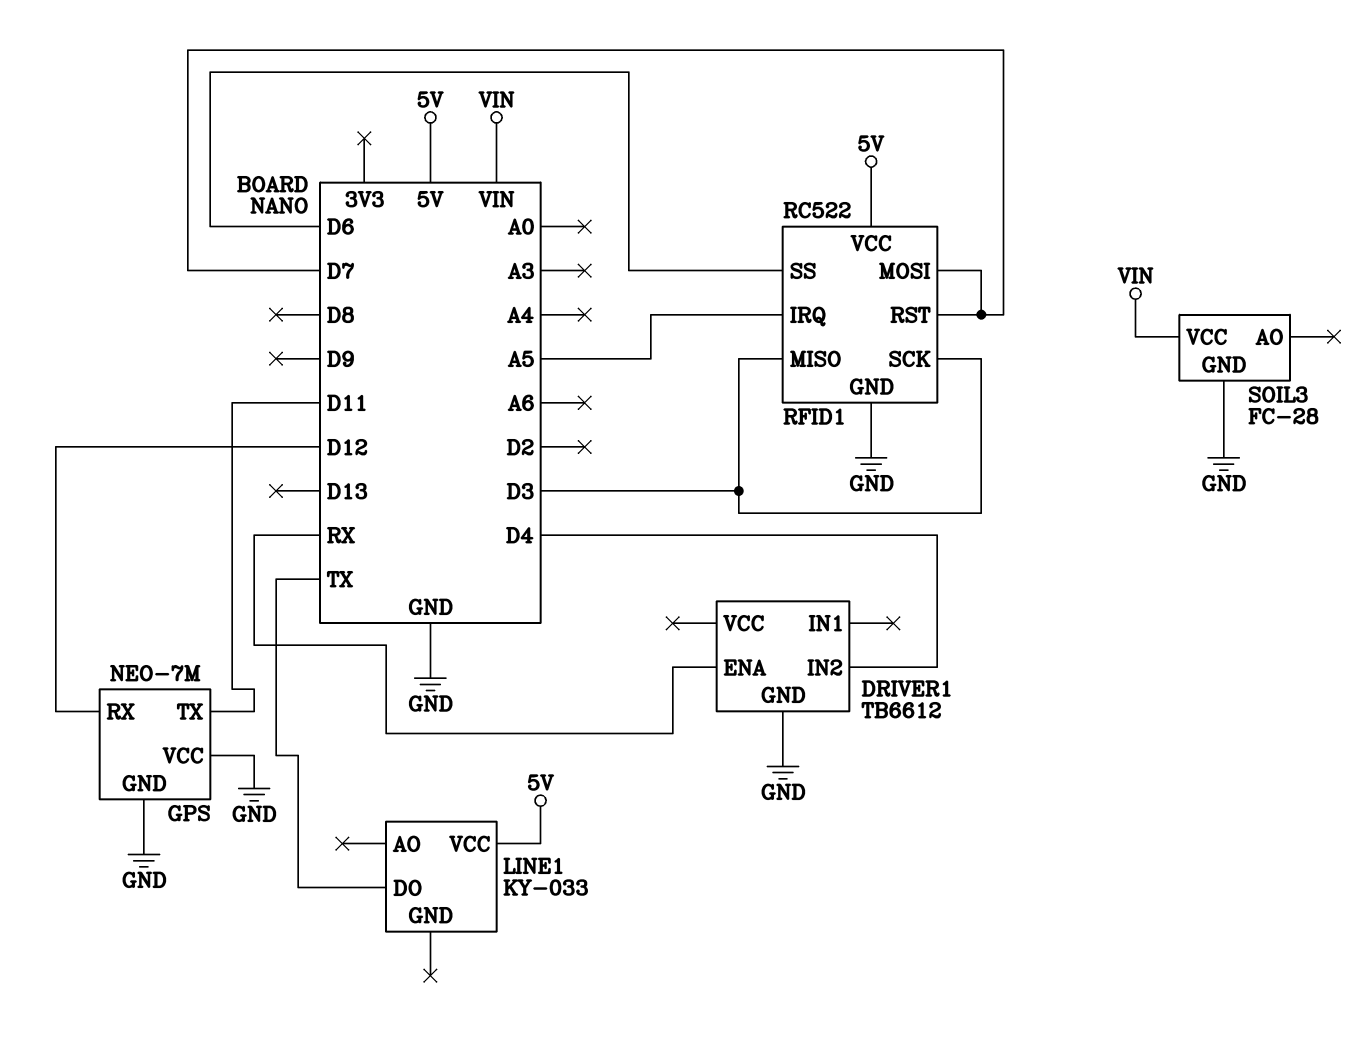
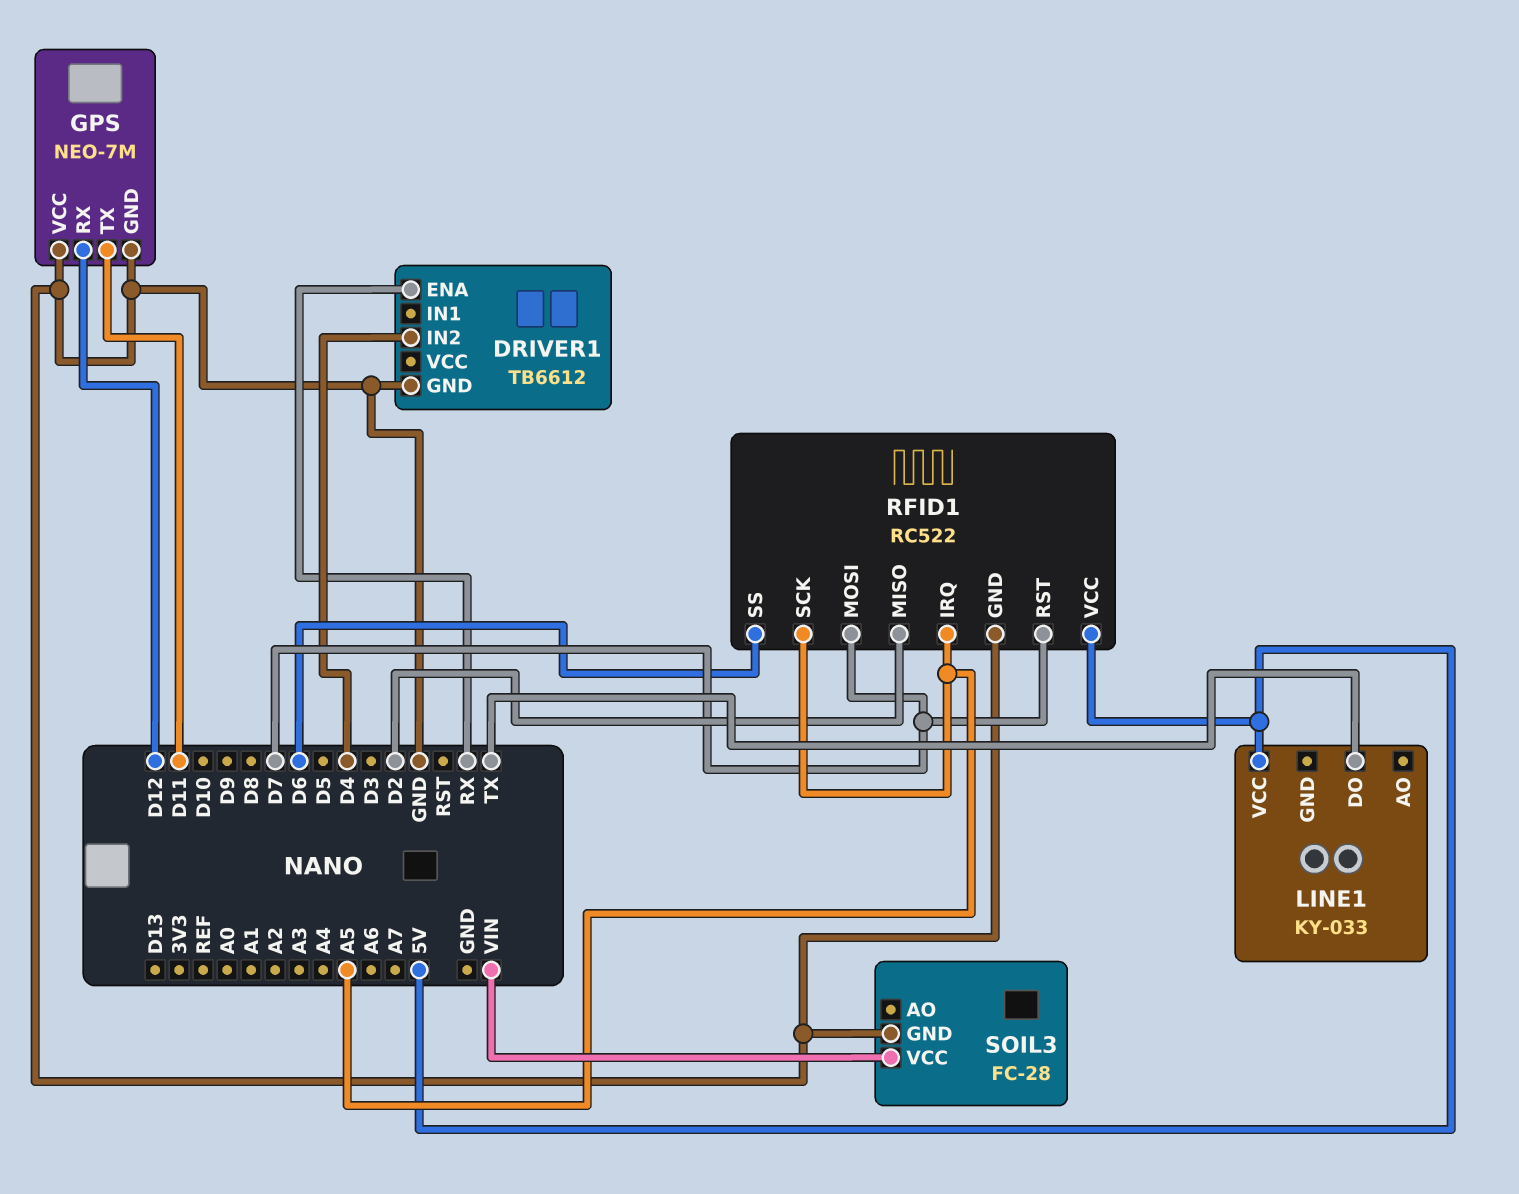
RFID1 pin MISO: D3 -> D2
RFID1 pin SCK: D3 -> A5

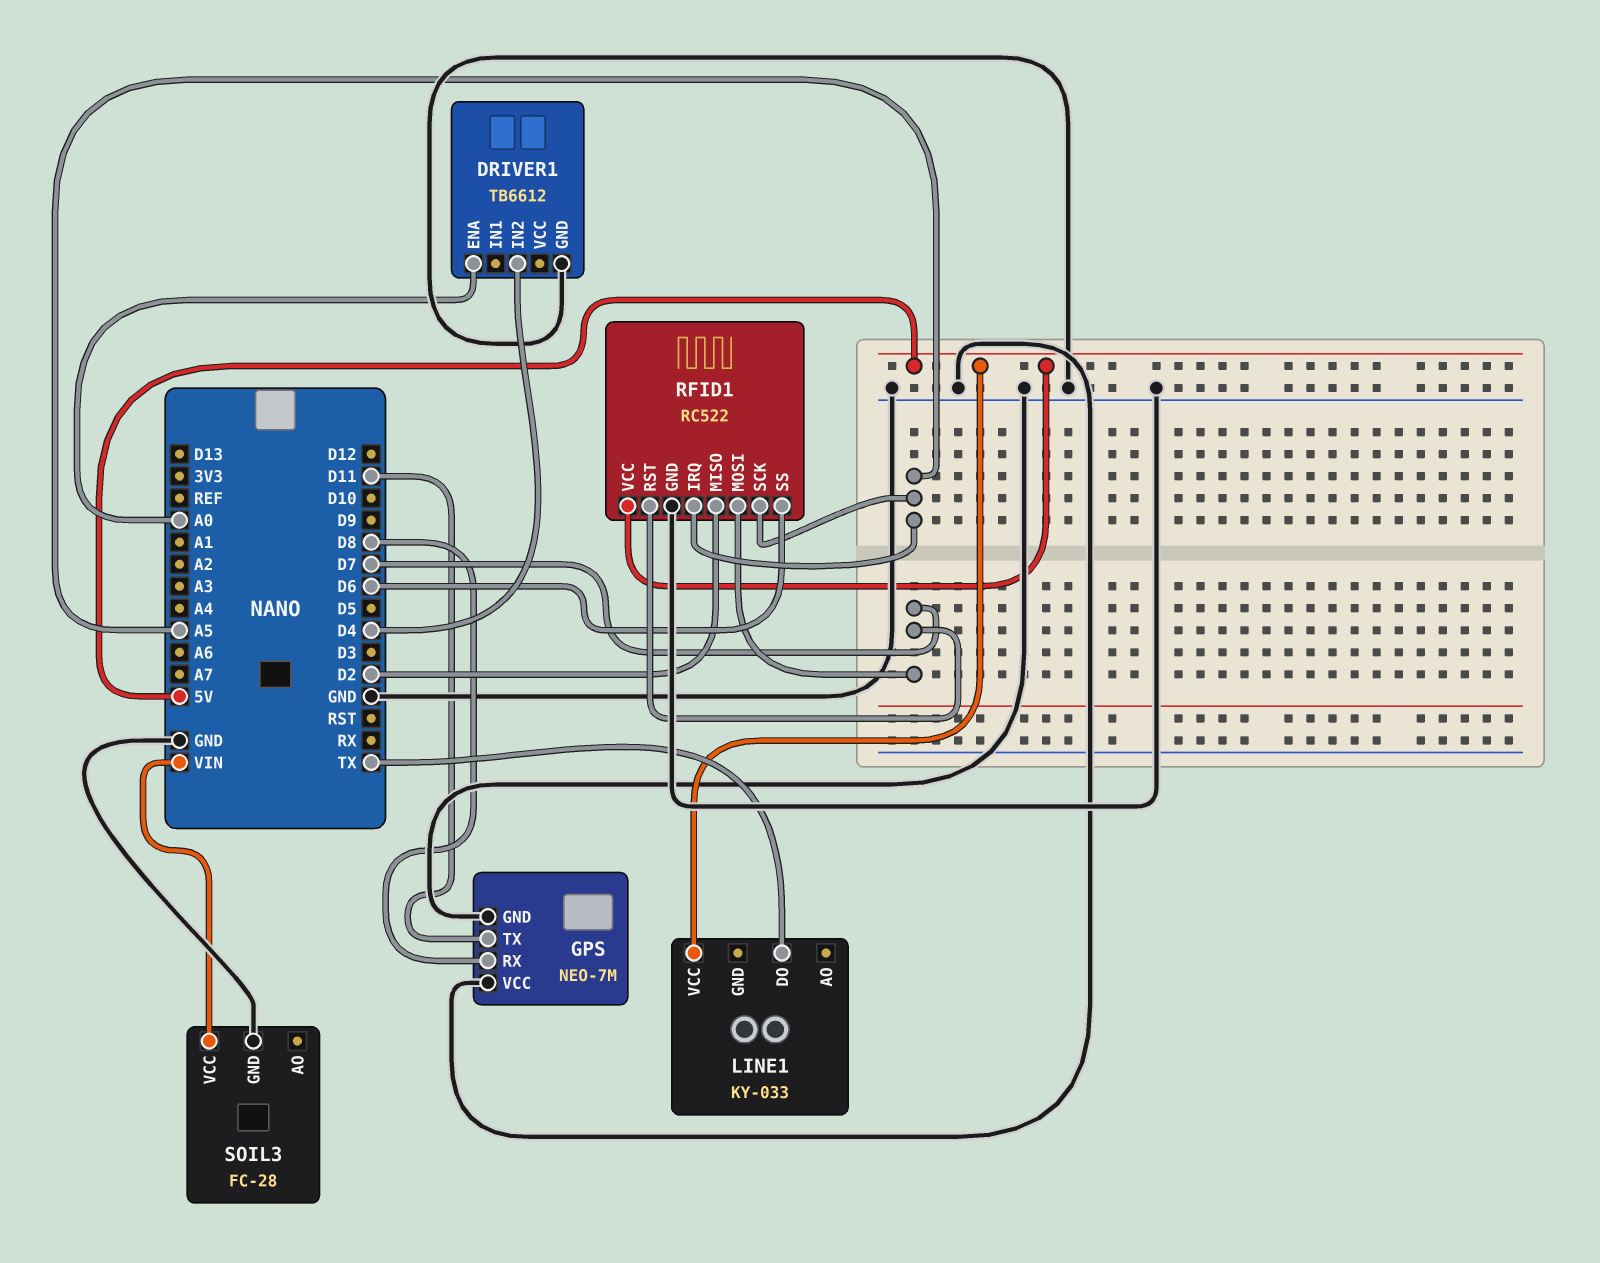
DRIVER1 pin ENA: RX -> A0
GPS pin RX: D12 -> D8

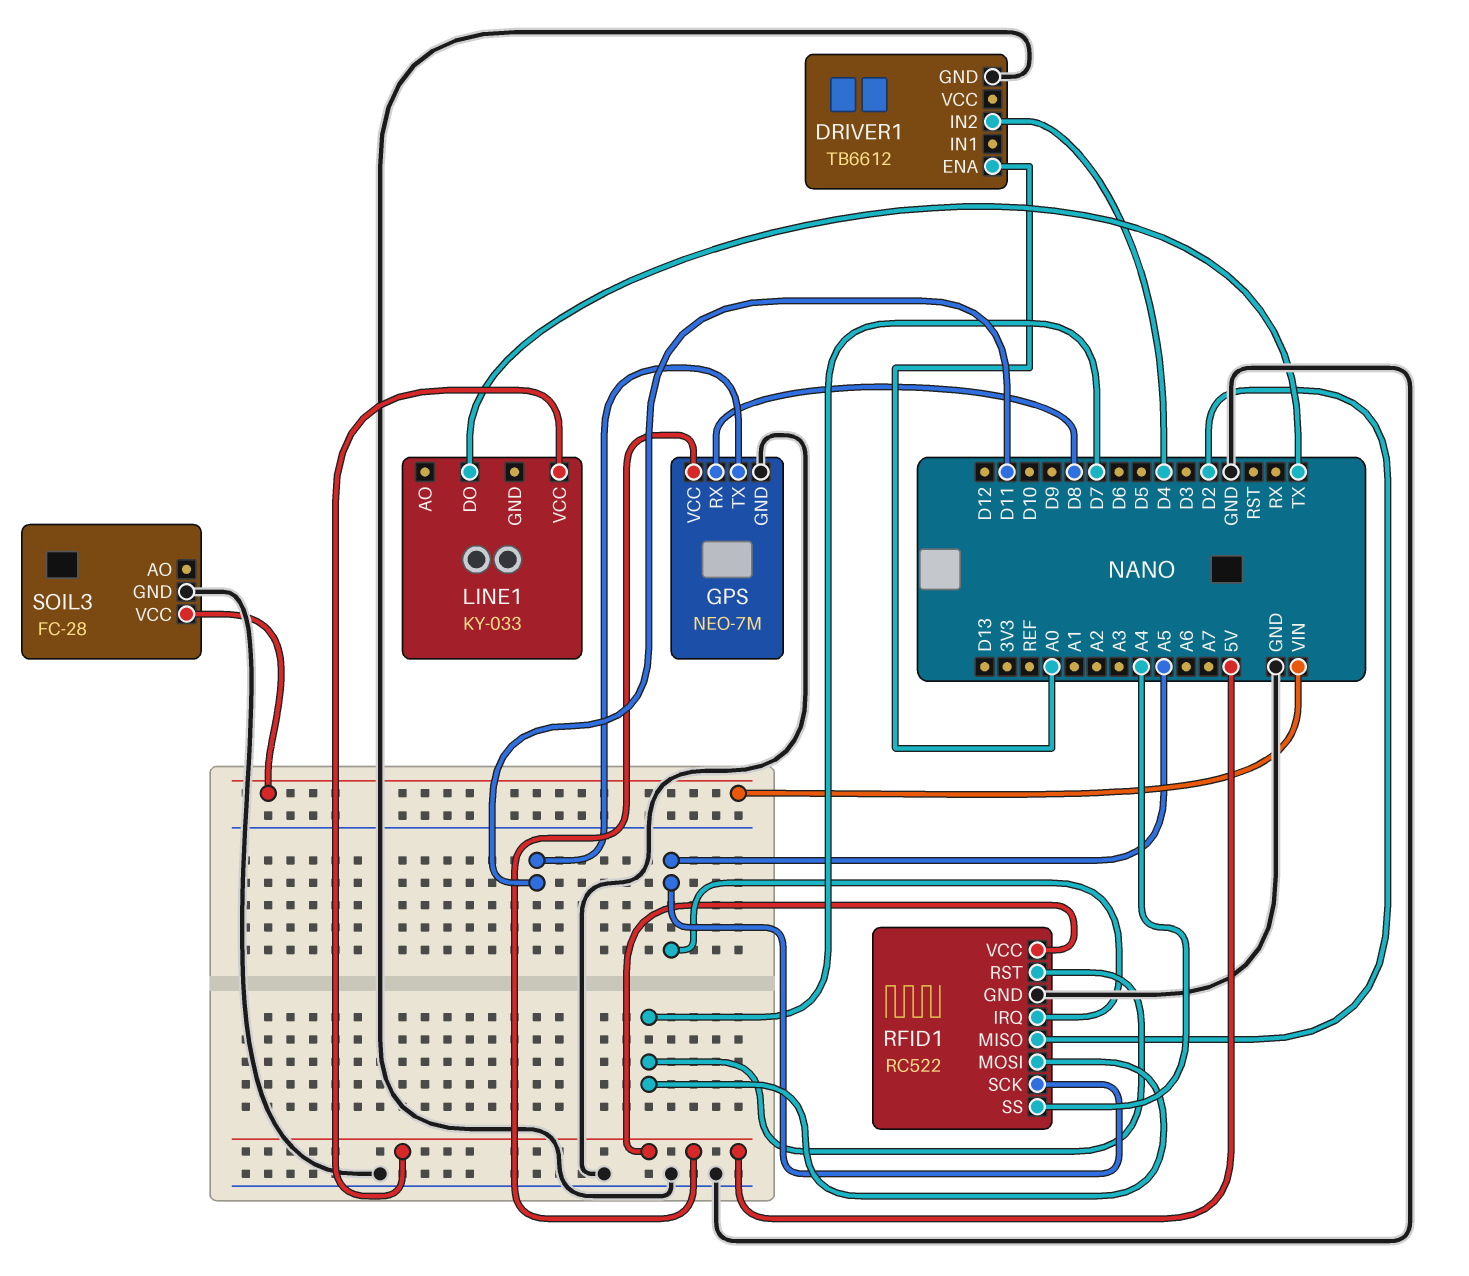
GPS pin VCC: GND -> 5V
RFID1 pin SS: D6 -> A4

